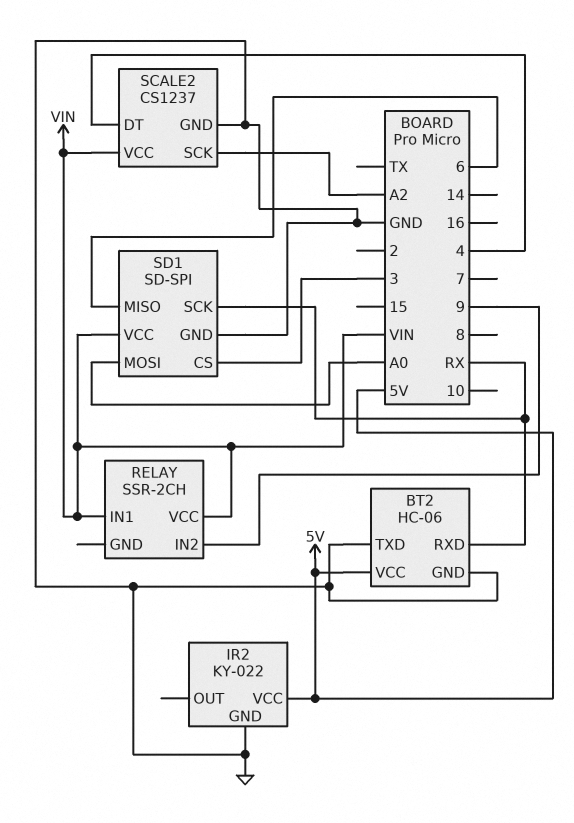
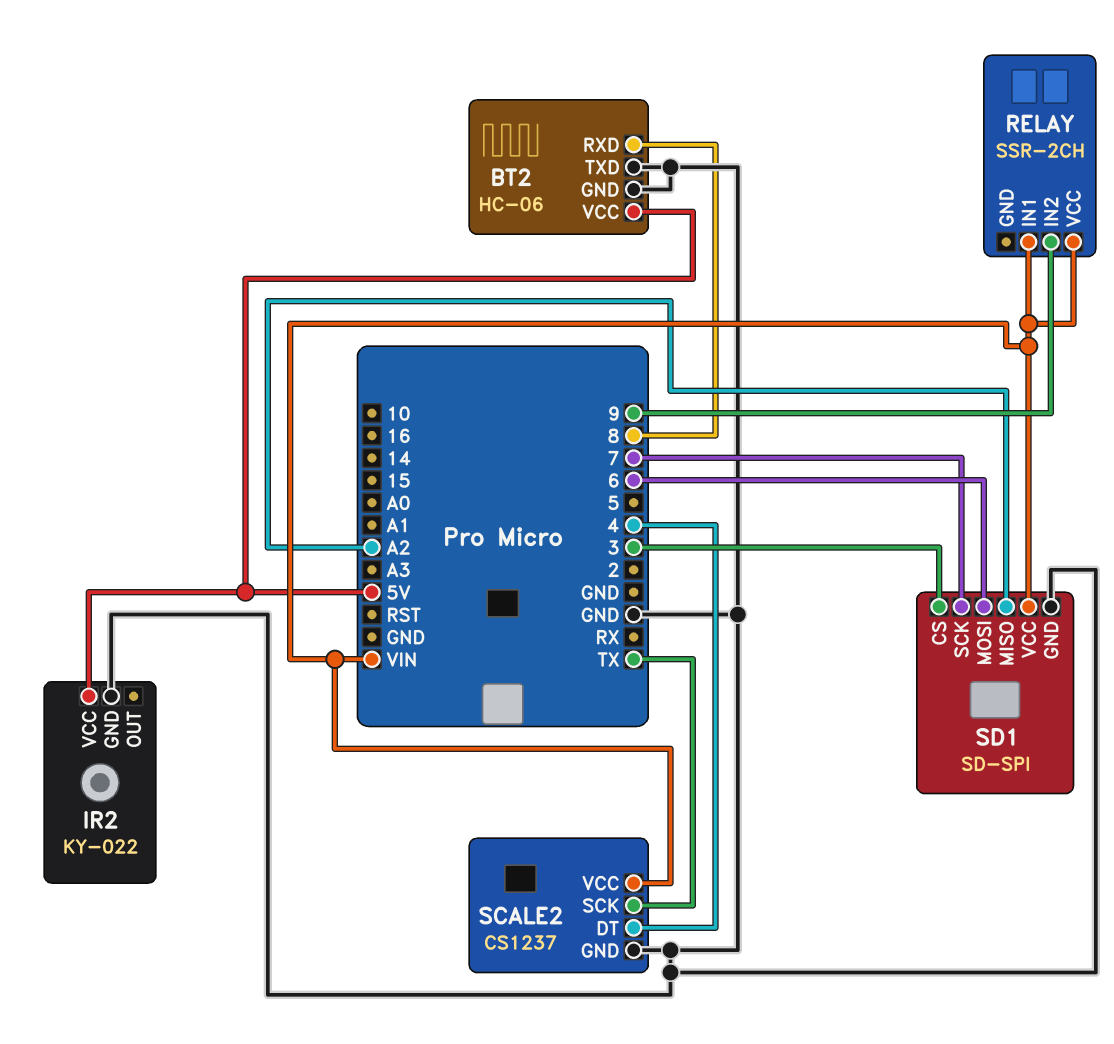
BT2 pin RXD: RX -> 8
SCALE2 pin SCK: A2 -> TX
SD1 pin MISO: 6 -> A2
SD1 pin MOSI: A0 -> 6
SD1 pin SCK: RX -> 7

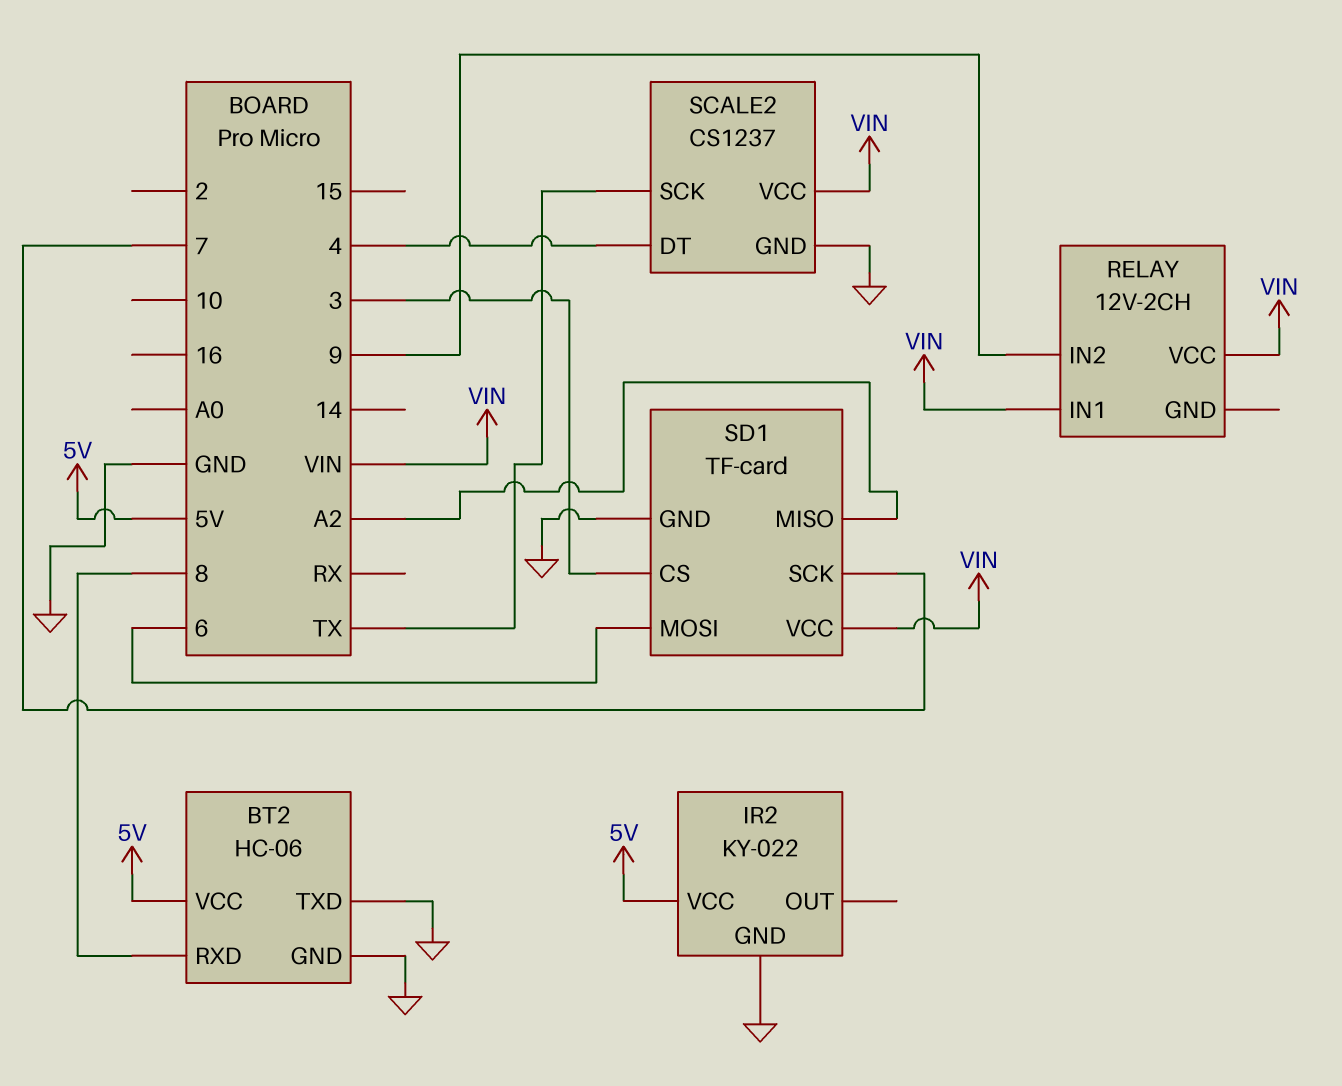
RELAY: SSR-2CH -> 12V-2CH
SD1: SD-SPI -> TF-card

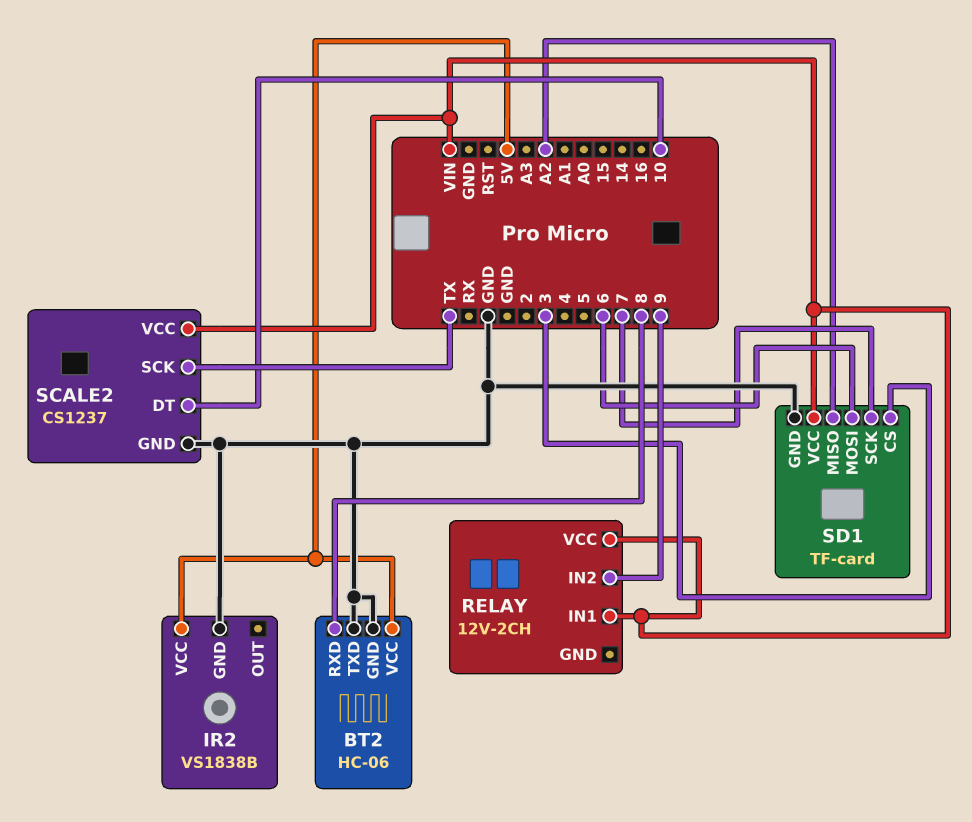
IR2: KY-022 -> VS1838B
SCALE2 pin DT: 4 -> 10

